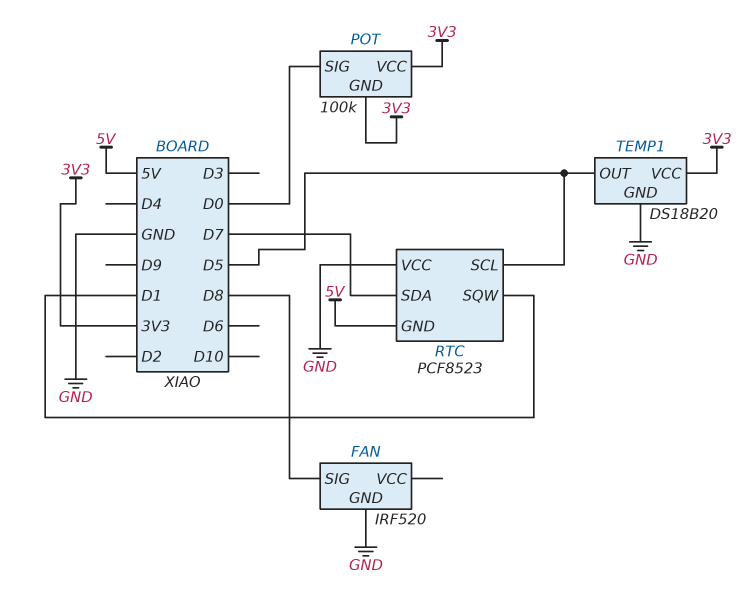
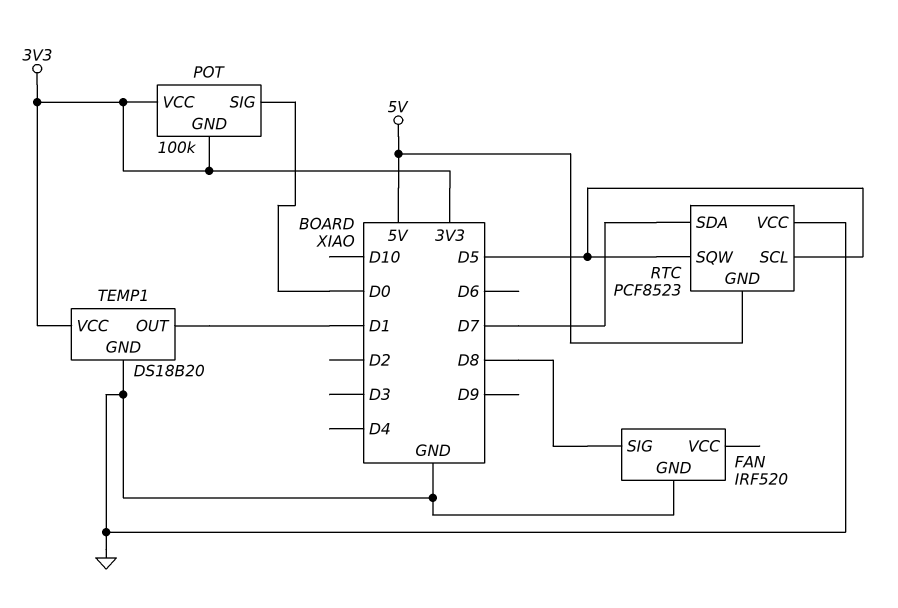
RTC pin SQW: D1 -> D5
TEMP1 pin OUT: D5 -> D1

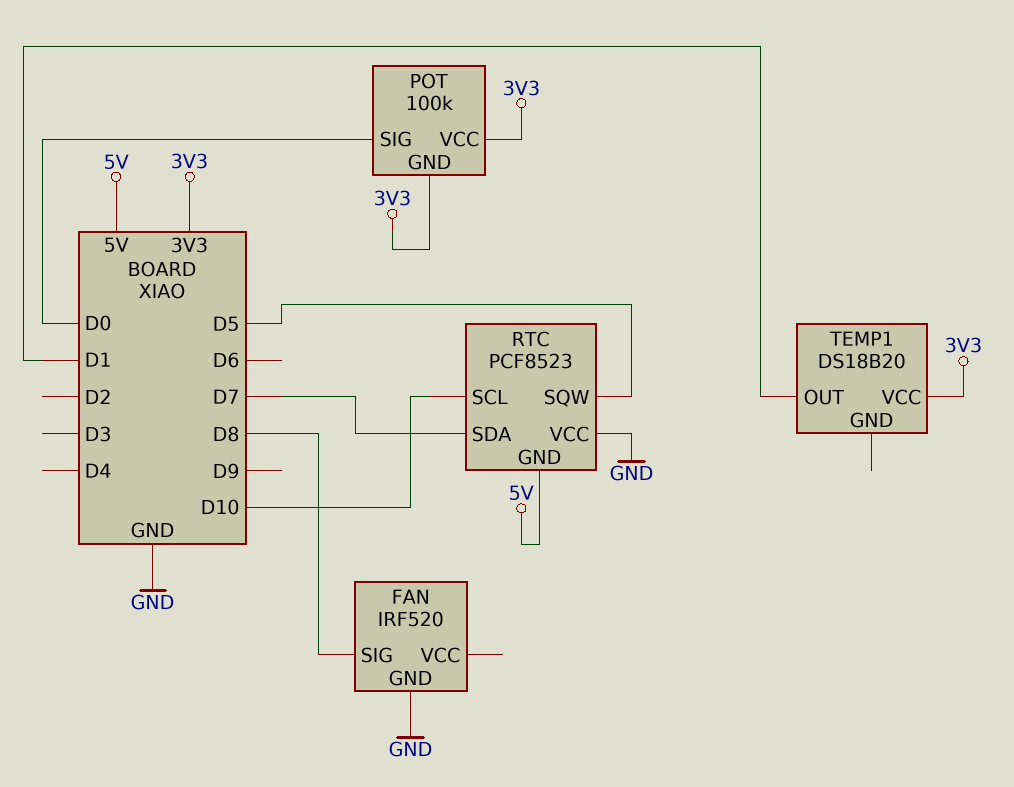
RTC pin SCL: D5 -> D10
TEMP1 pin GND: GND -> none

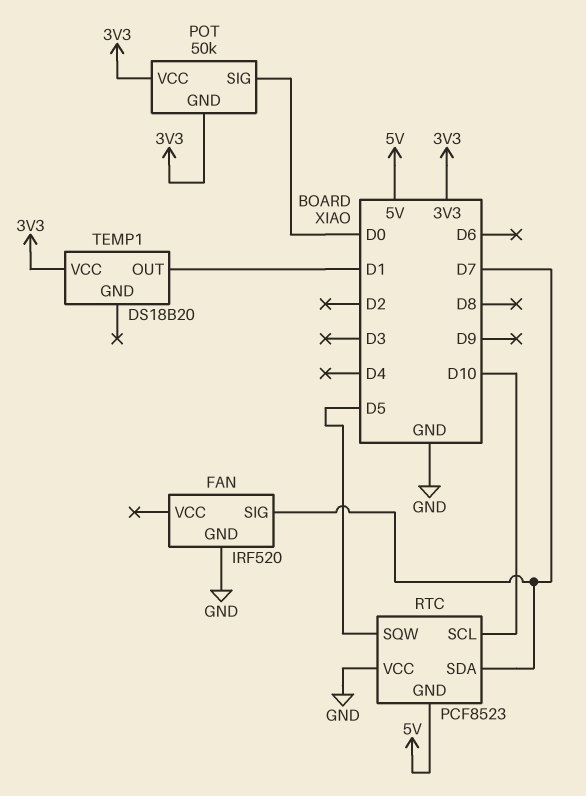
FAN pin SIG: D8 -> D7
POT: 100k -> 50k

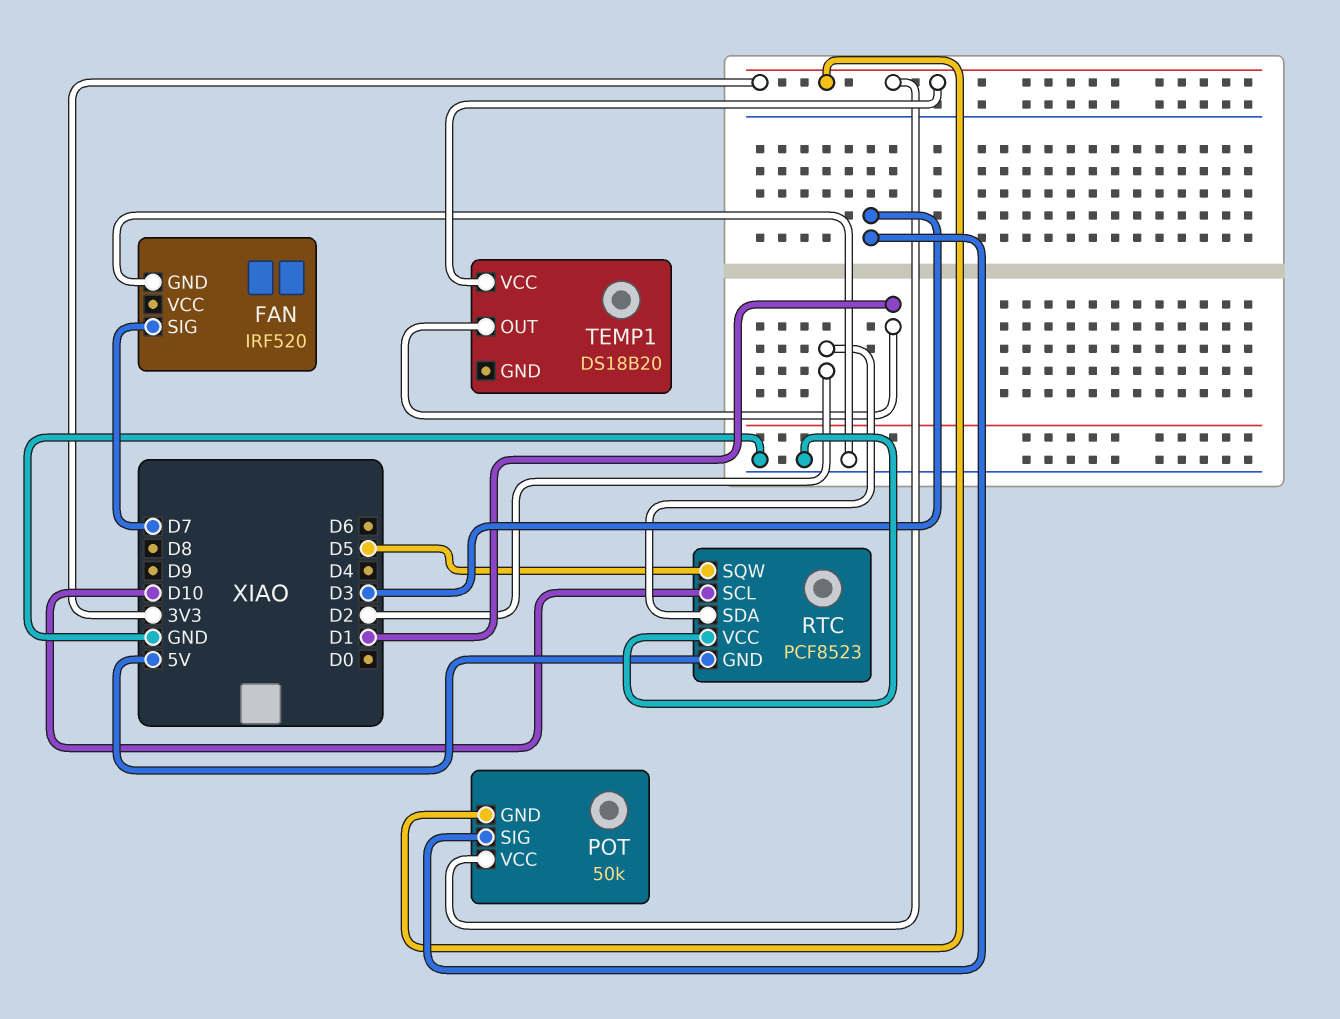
POT pin SIG: D0 -> D3
RTC pin SDA: D7 -> D2

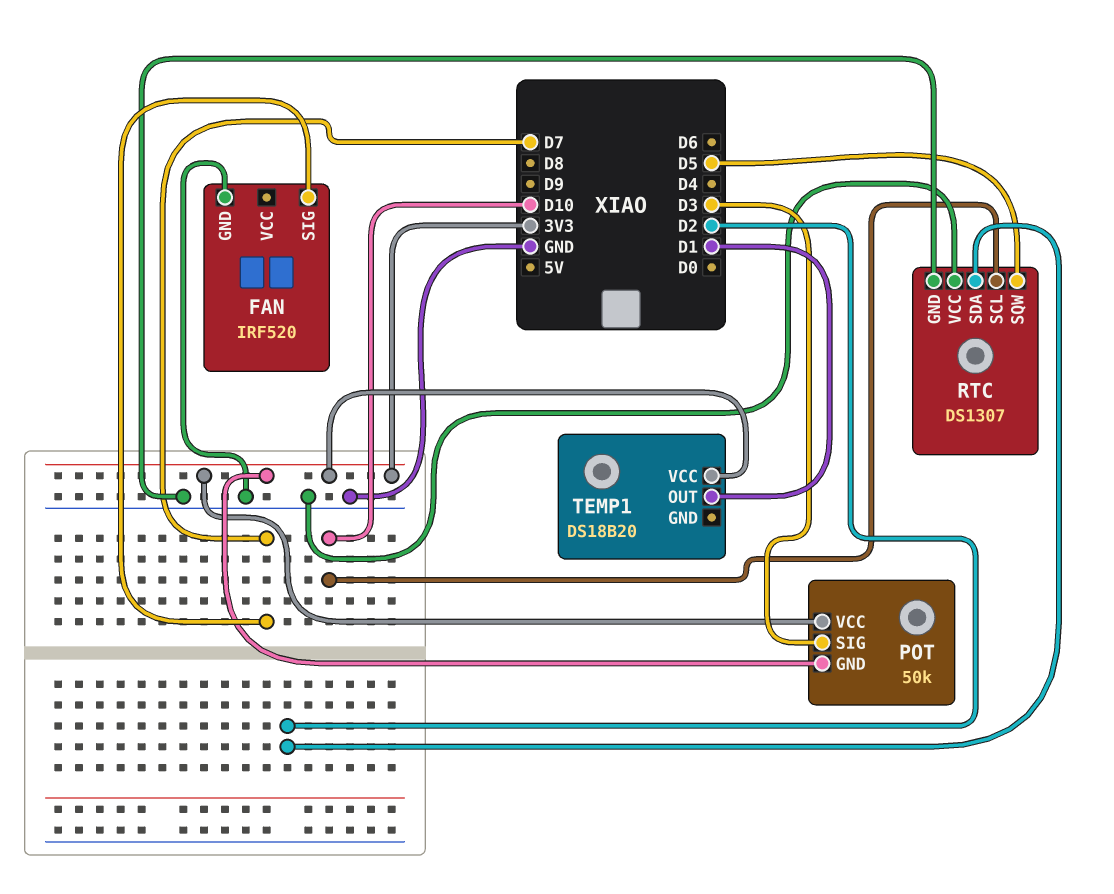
RTC: PCF8523 -> DS1307
RTC pin GND: 5V -> GND

